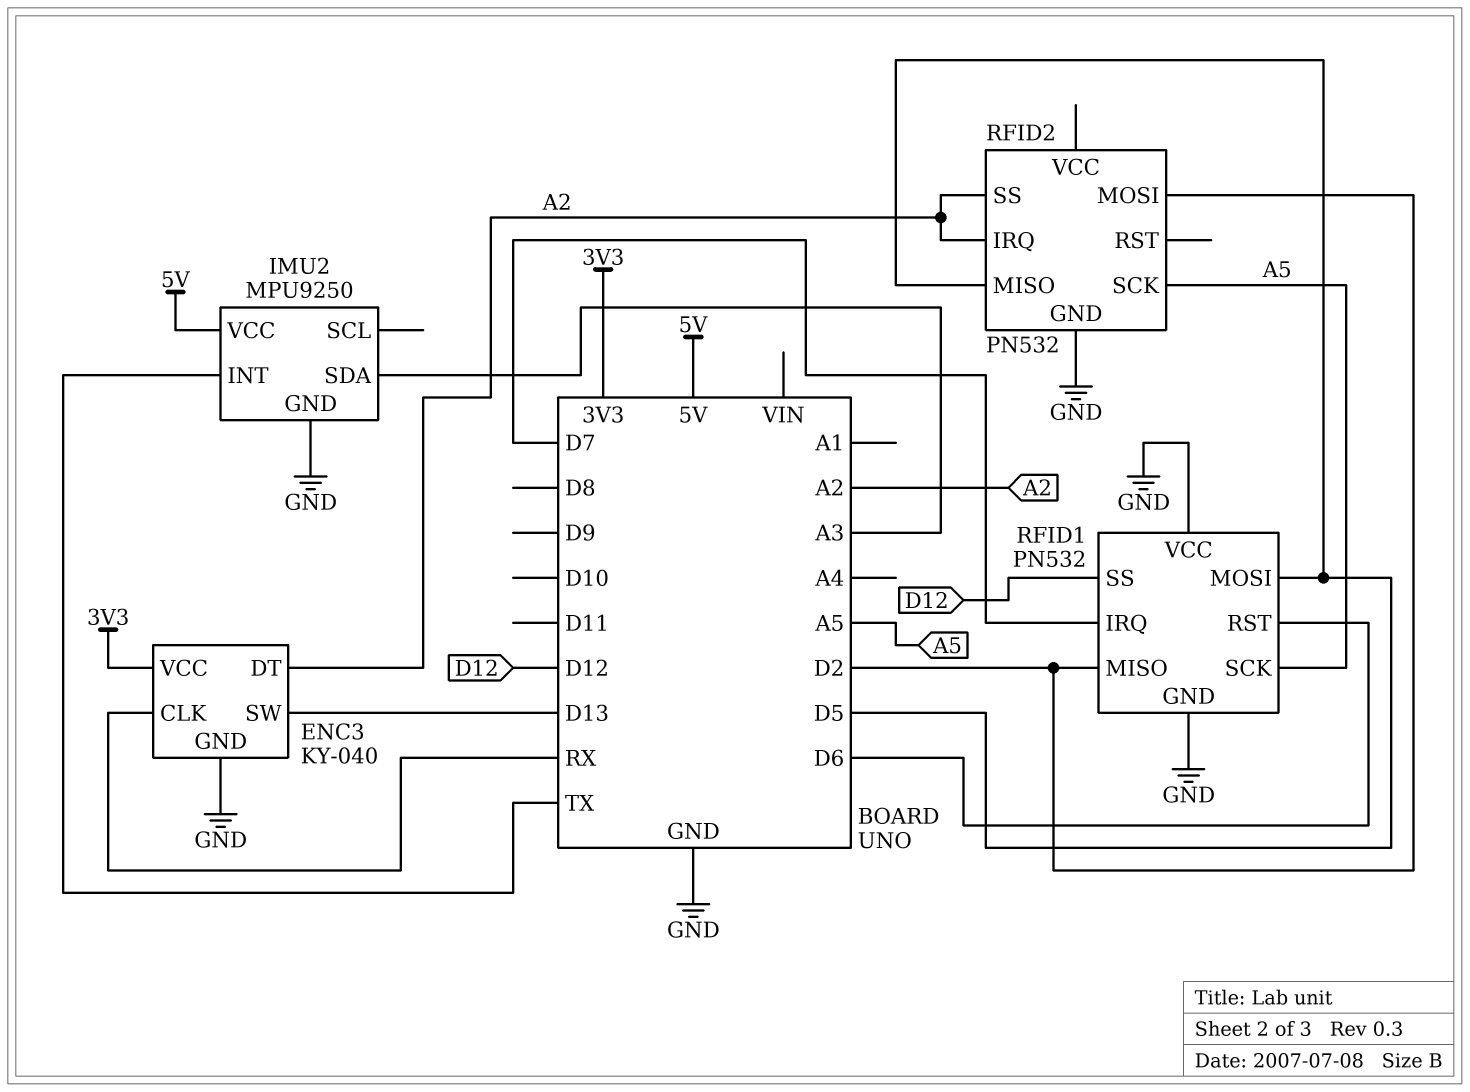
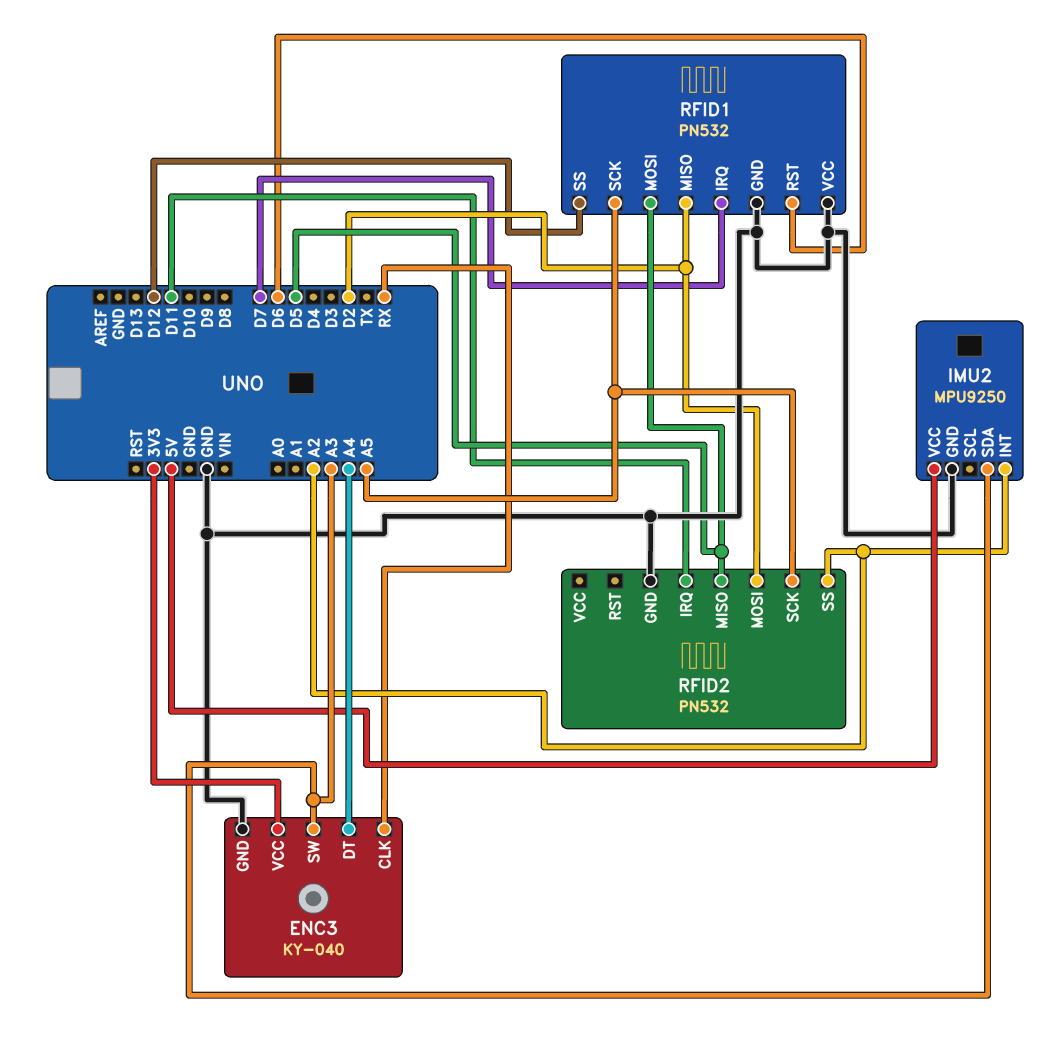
ENC3 pin DT: A2 -> A4
ENC3 pin SW: D13 -> A3
IMU2 pin INT: TX -> A2
RFID2 pin IRQ: A2 -> D11

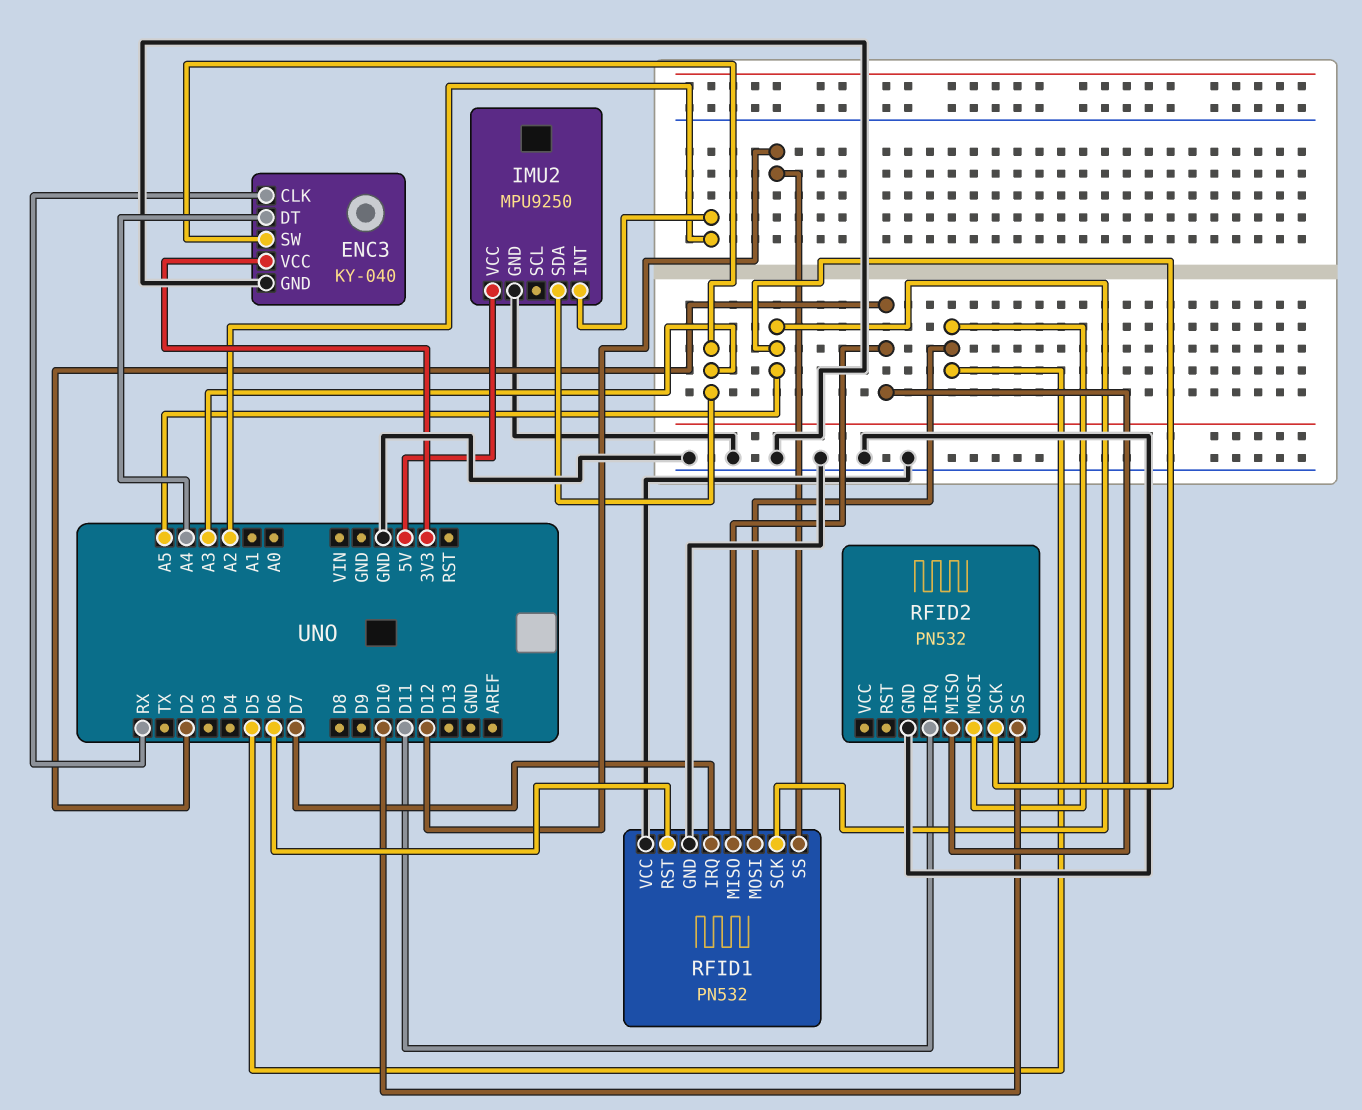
RFID2 pin MISO: D5 -> D2
RFID2 pin MOSI: D2 -> D5
RFID2 pin SS: A2 -> D10

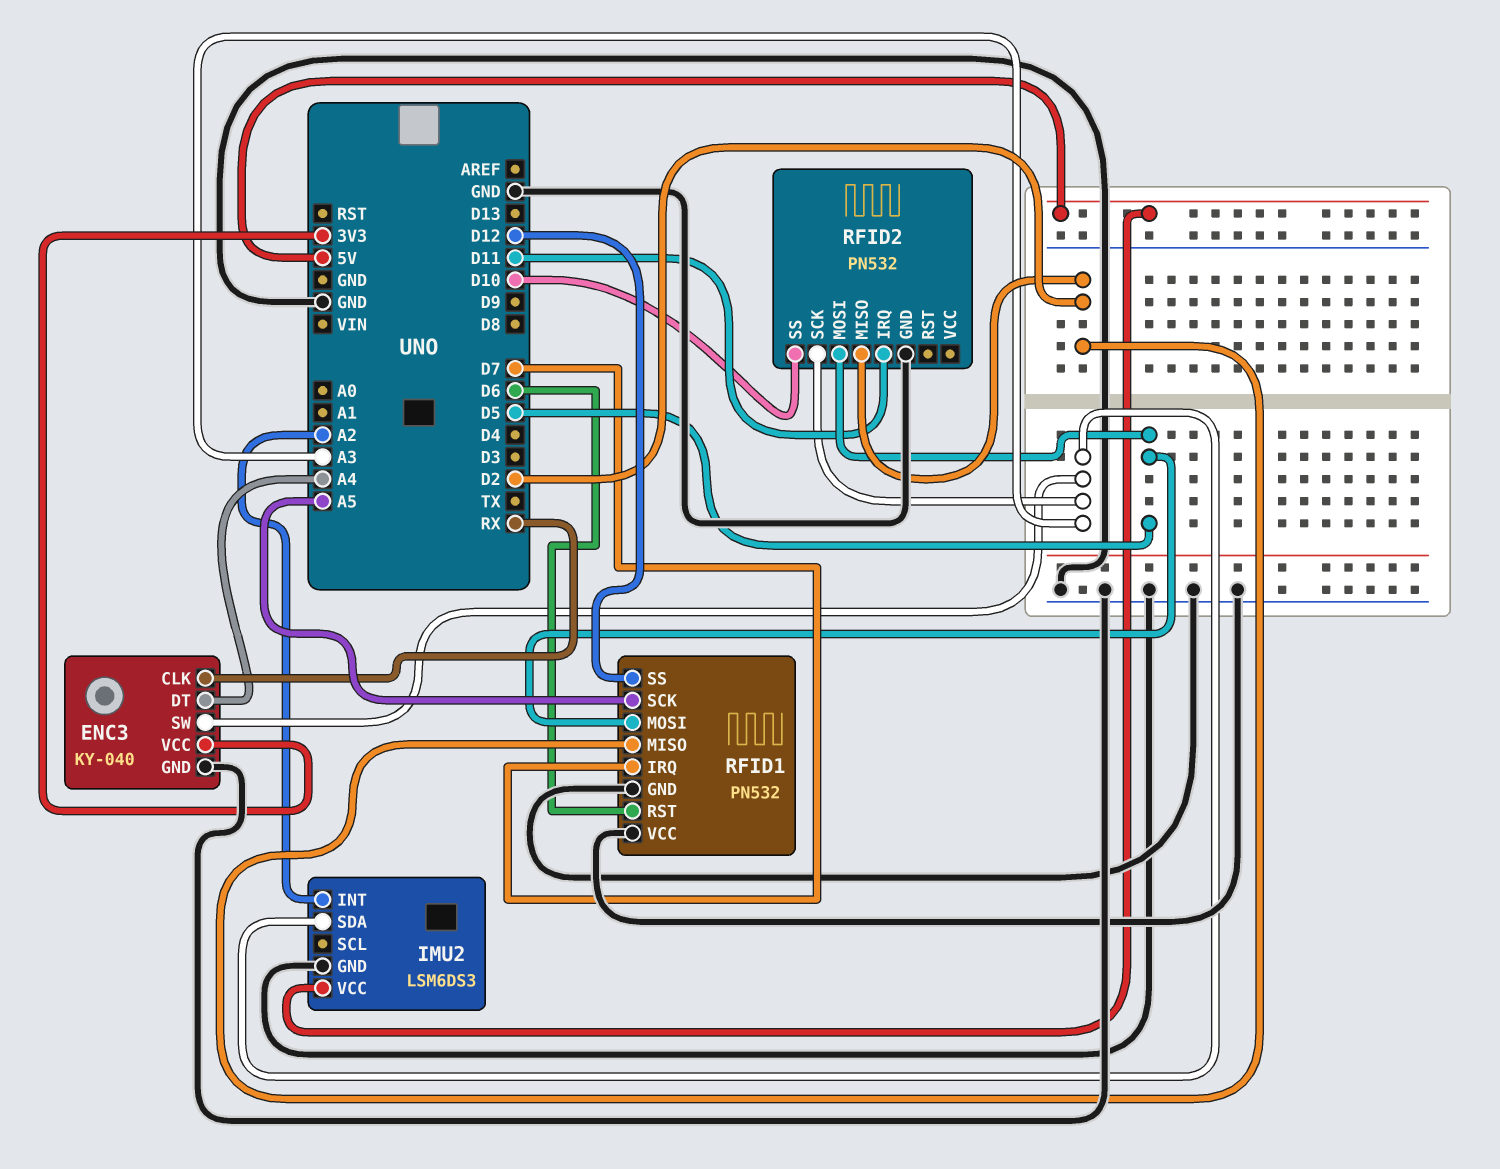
IMU2: MPU9250 -> LSM6DS3
RFID2 pin SCK: A5 -> A3

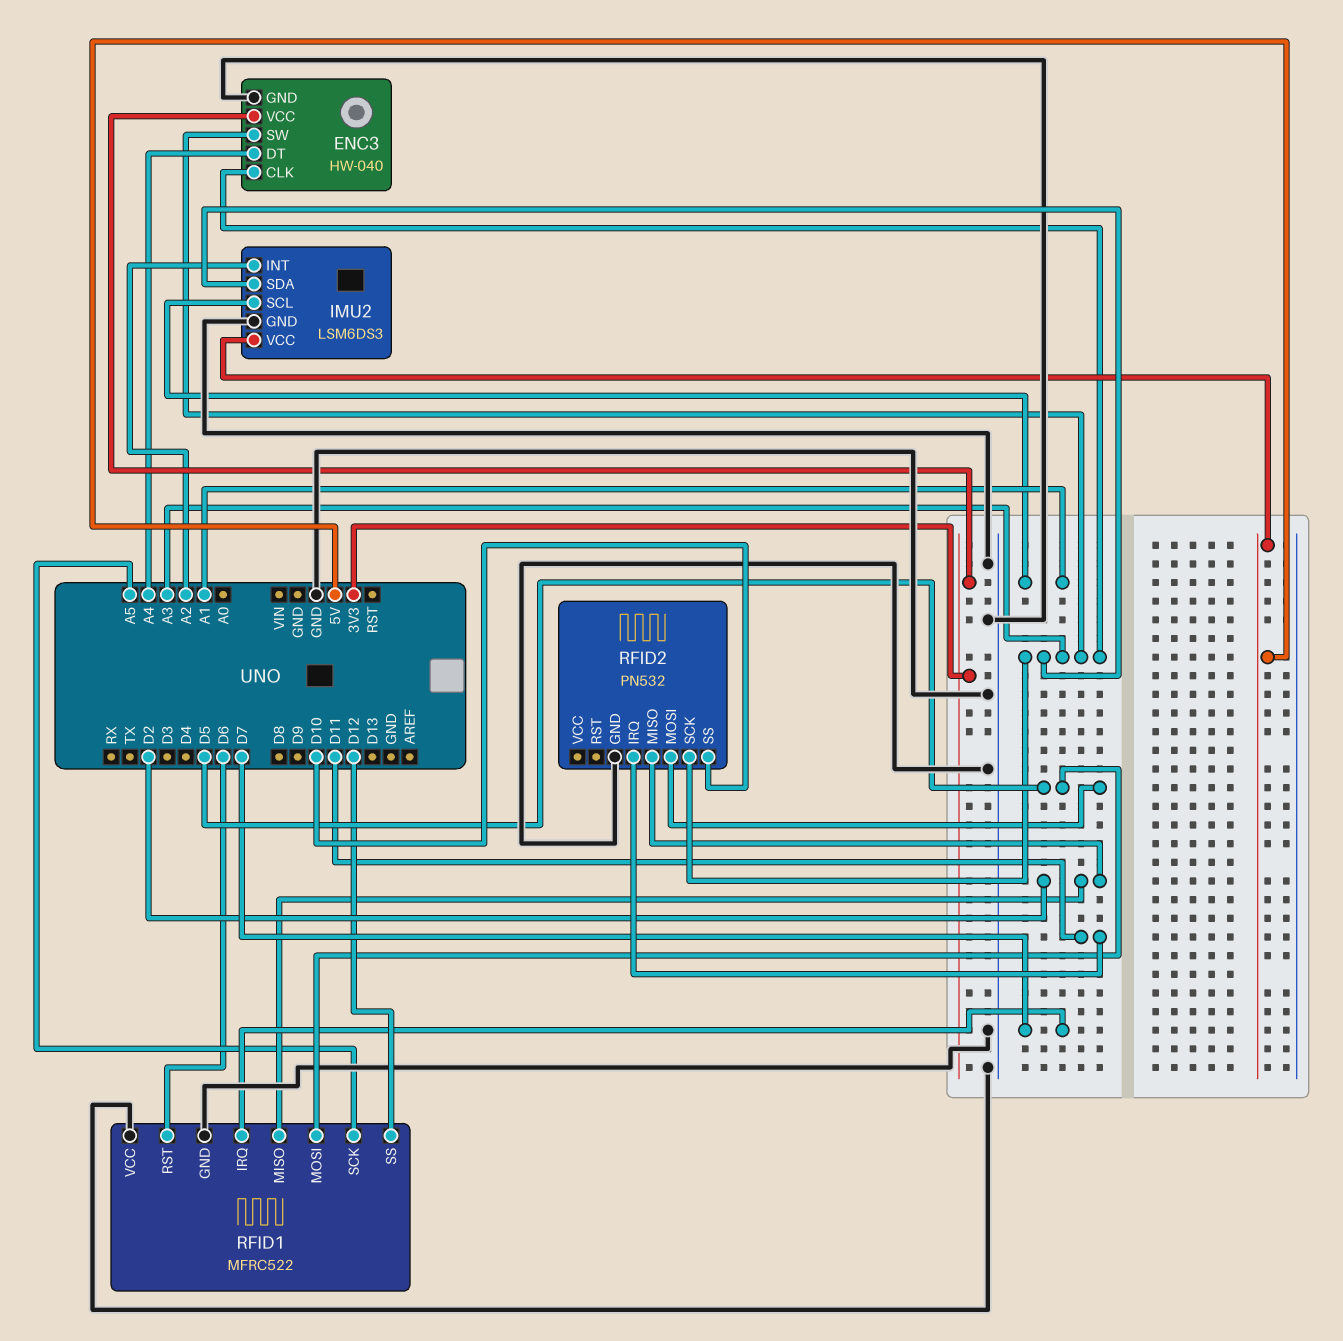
ENC3: KY-040 -> HW-040
ENC3 pin CLK: RX -> A3
IMU2 pin SCL: none -> A1
RFID1: PN532 -> MFRC522

